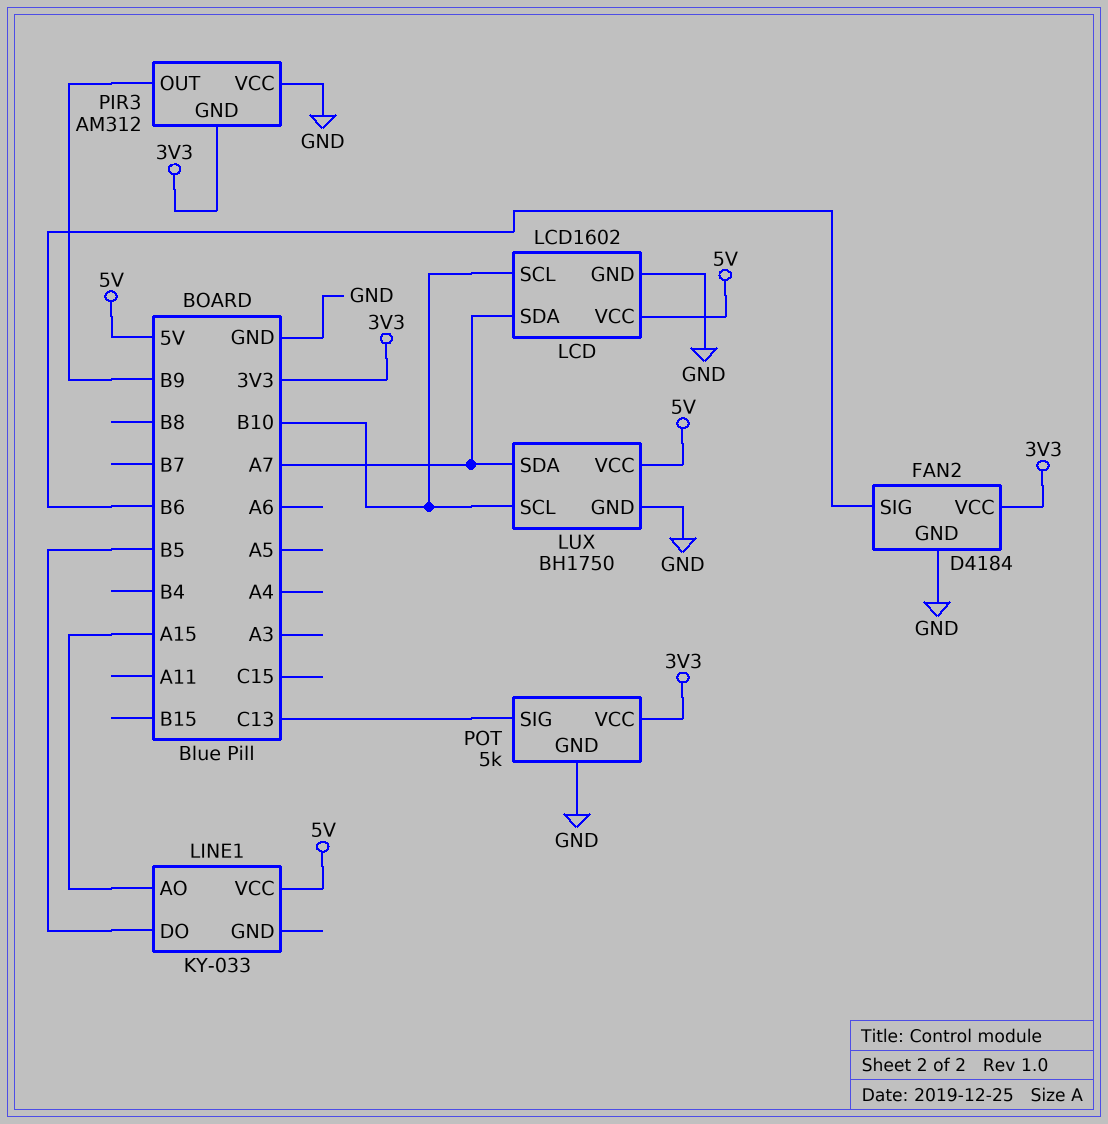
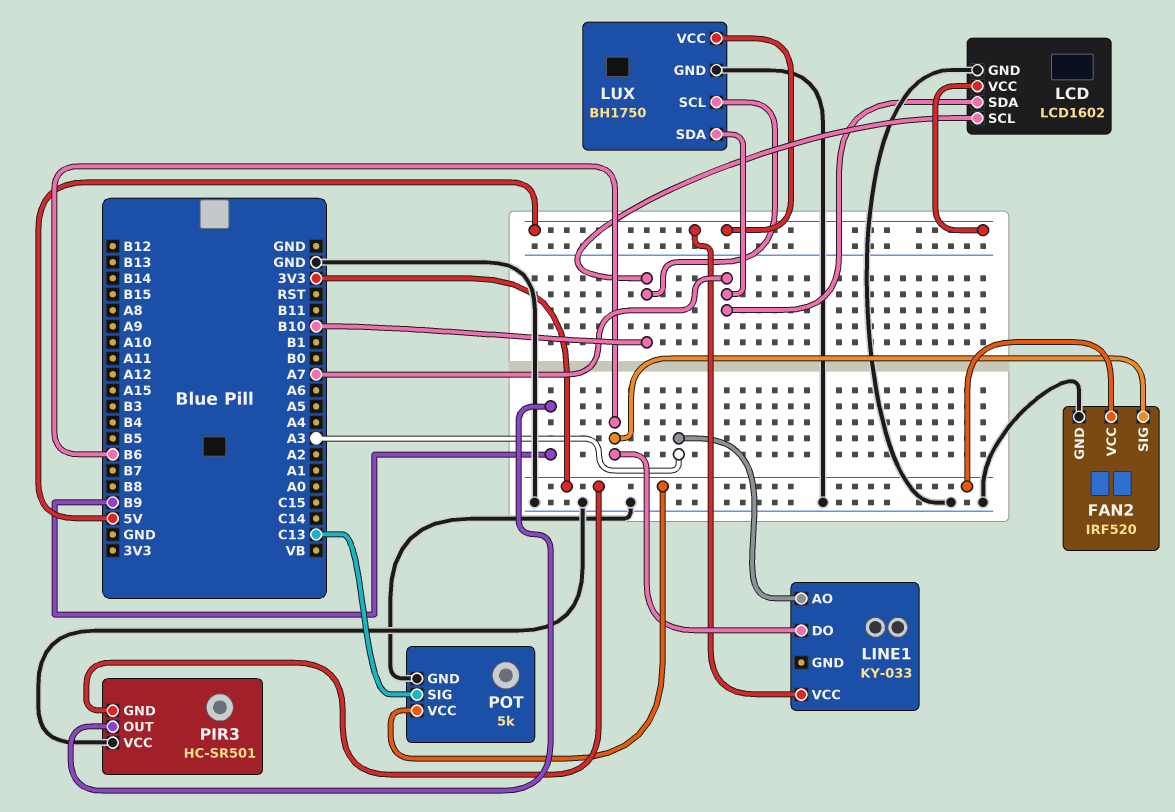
FAN2: D4184 -> IRF520
LINE1 pin AO: A15 -> A3
LINE1 pin DO: B5 -> B6
PIR3: AM312 -> HC-SR501

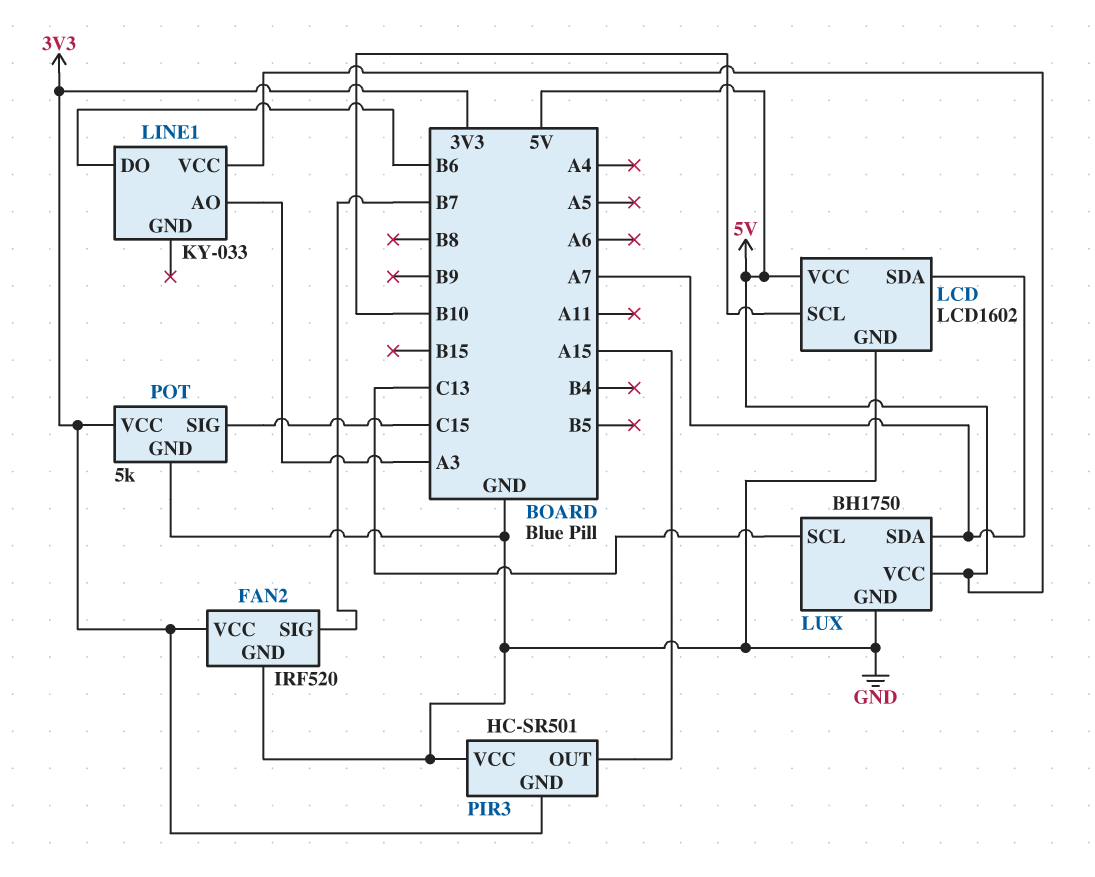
FAN2 pin SIG: B6 -> B7
LUX pin SCL: B10 -> C13
PIR3 pin OUT: B9 -> A15
POT pin SIG: C13 -> C15

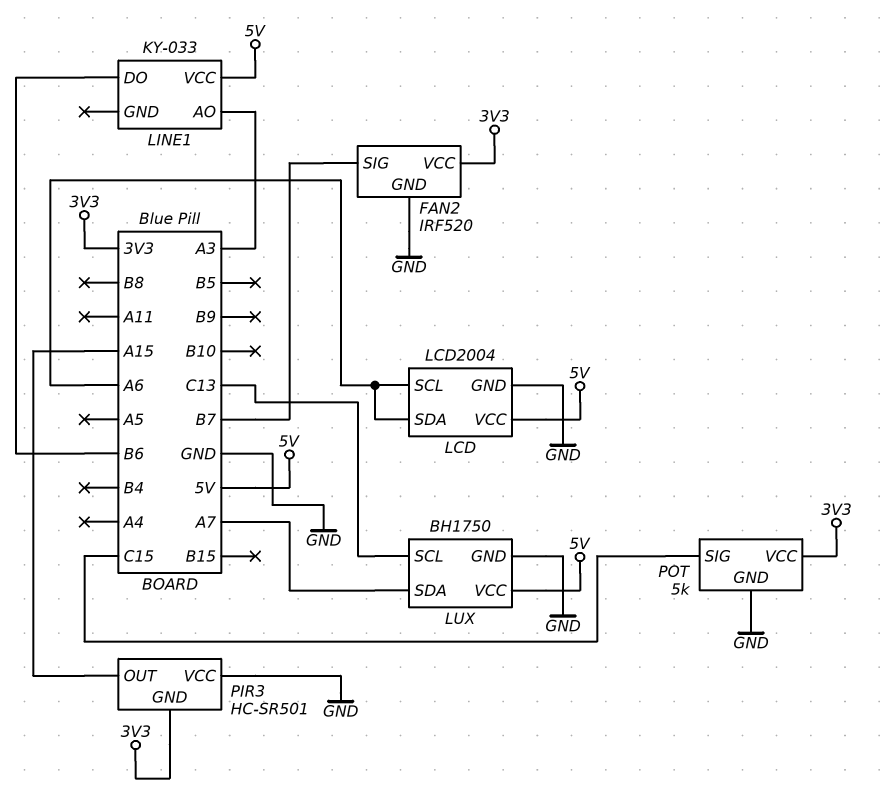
LCD: LCD1602 -> LCD2004
LCD pin SCL: B10 -> A6
LCD pin SDA: A7 -> A6

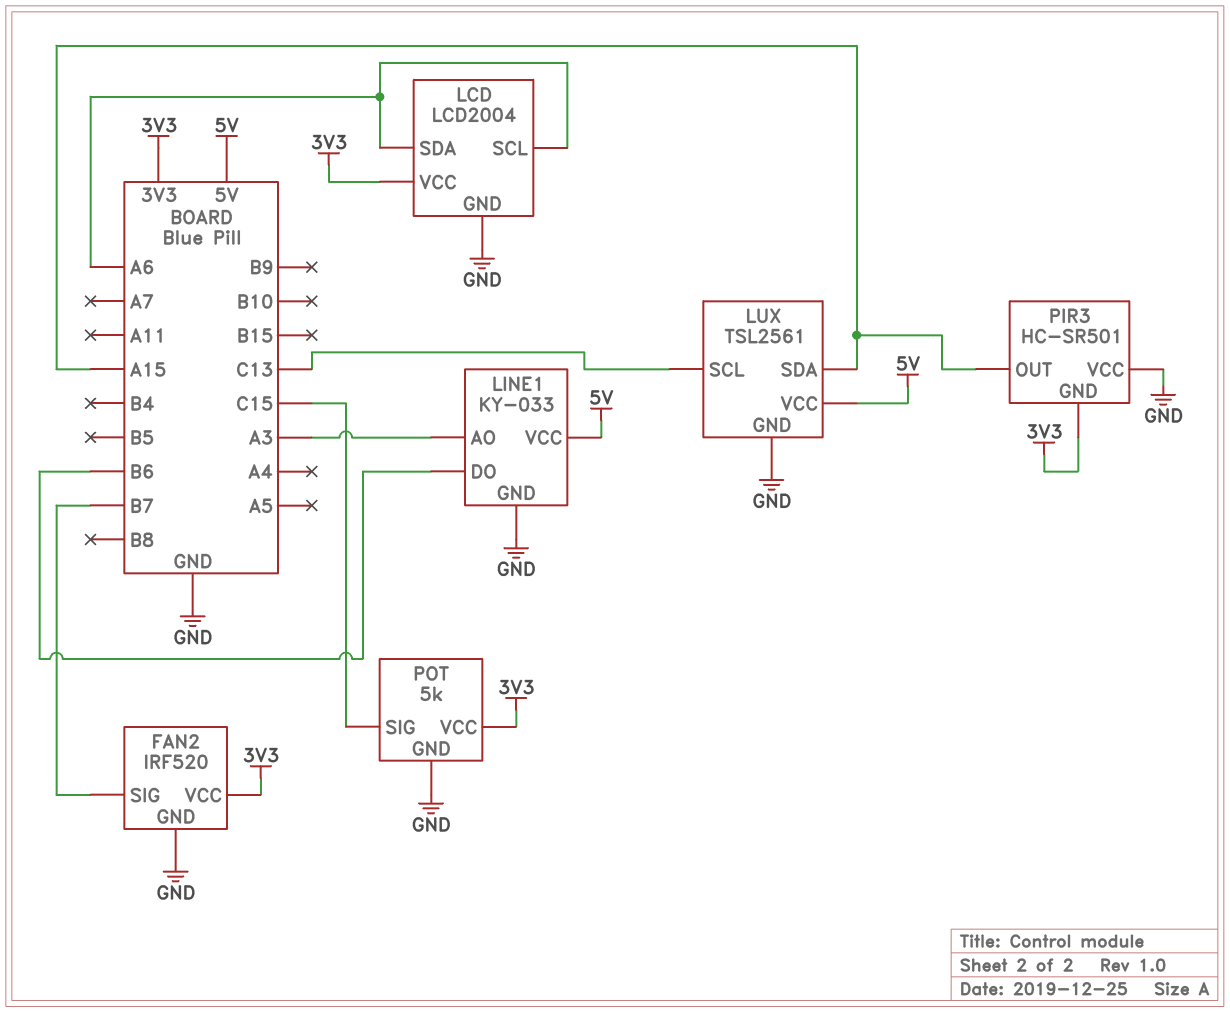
LCD pin VCC: 5V -> 3V3
LINE1 pin GND: none -> GND
LUX: BH1750 -> TSL2561
LUX pin SDA: A7 -> A15

